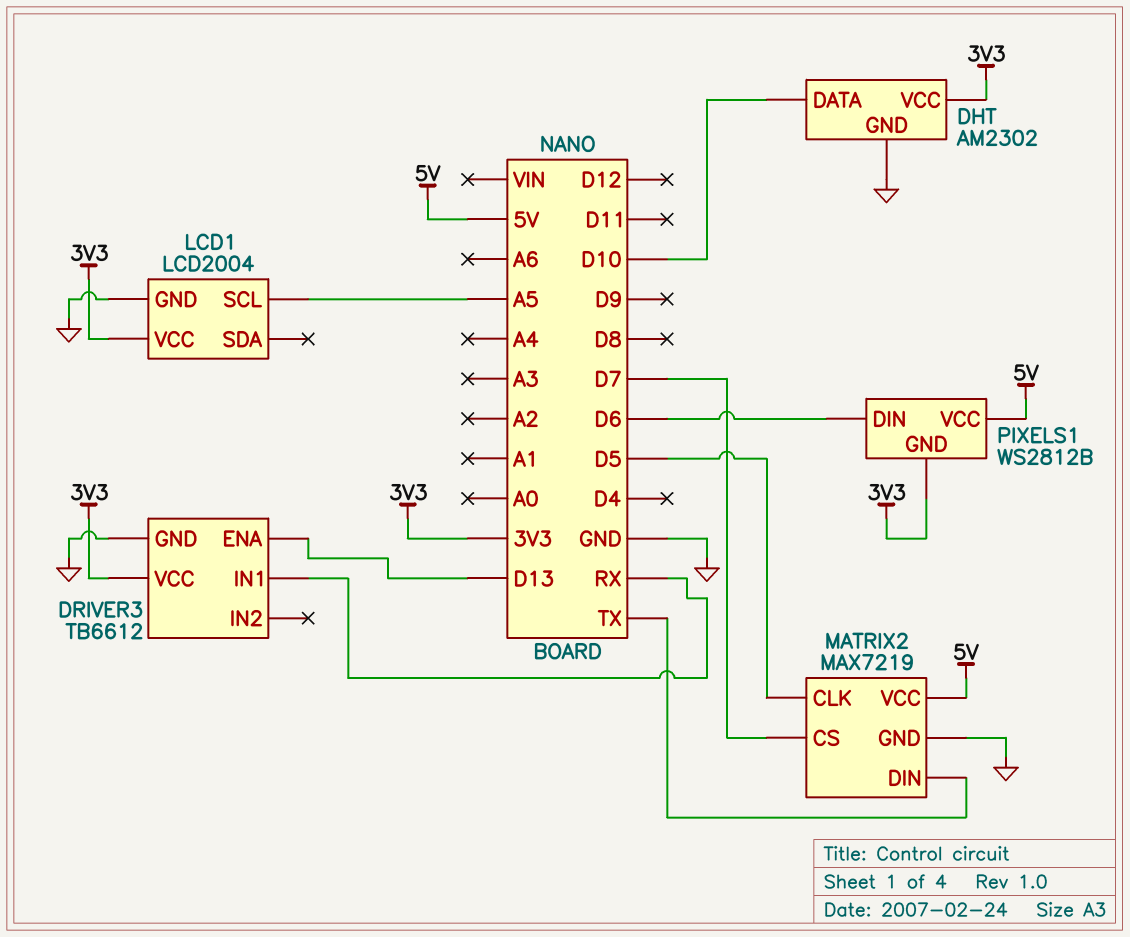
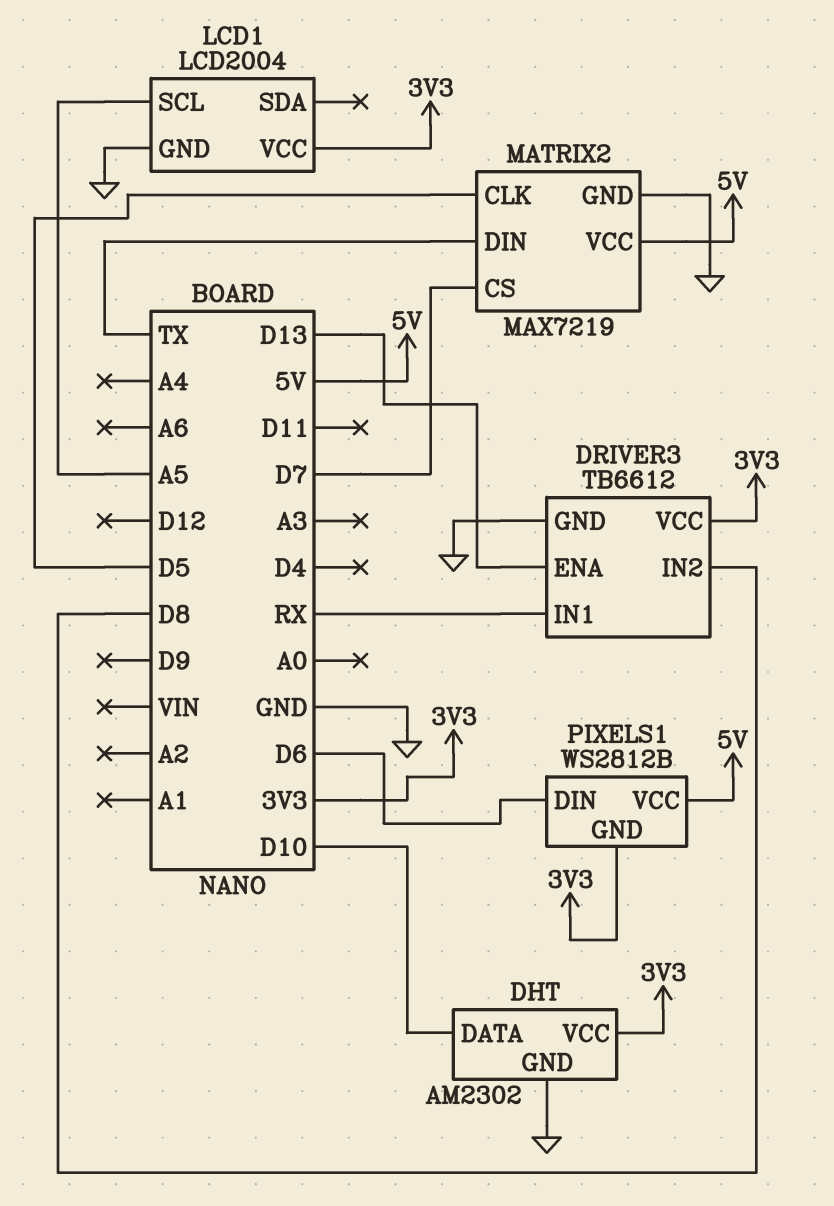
DRIVER3 pin IN2: none -> D8

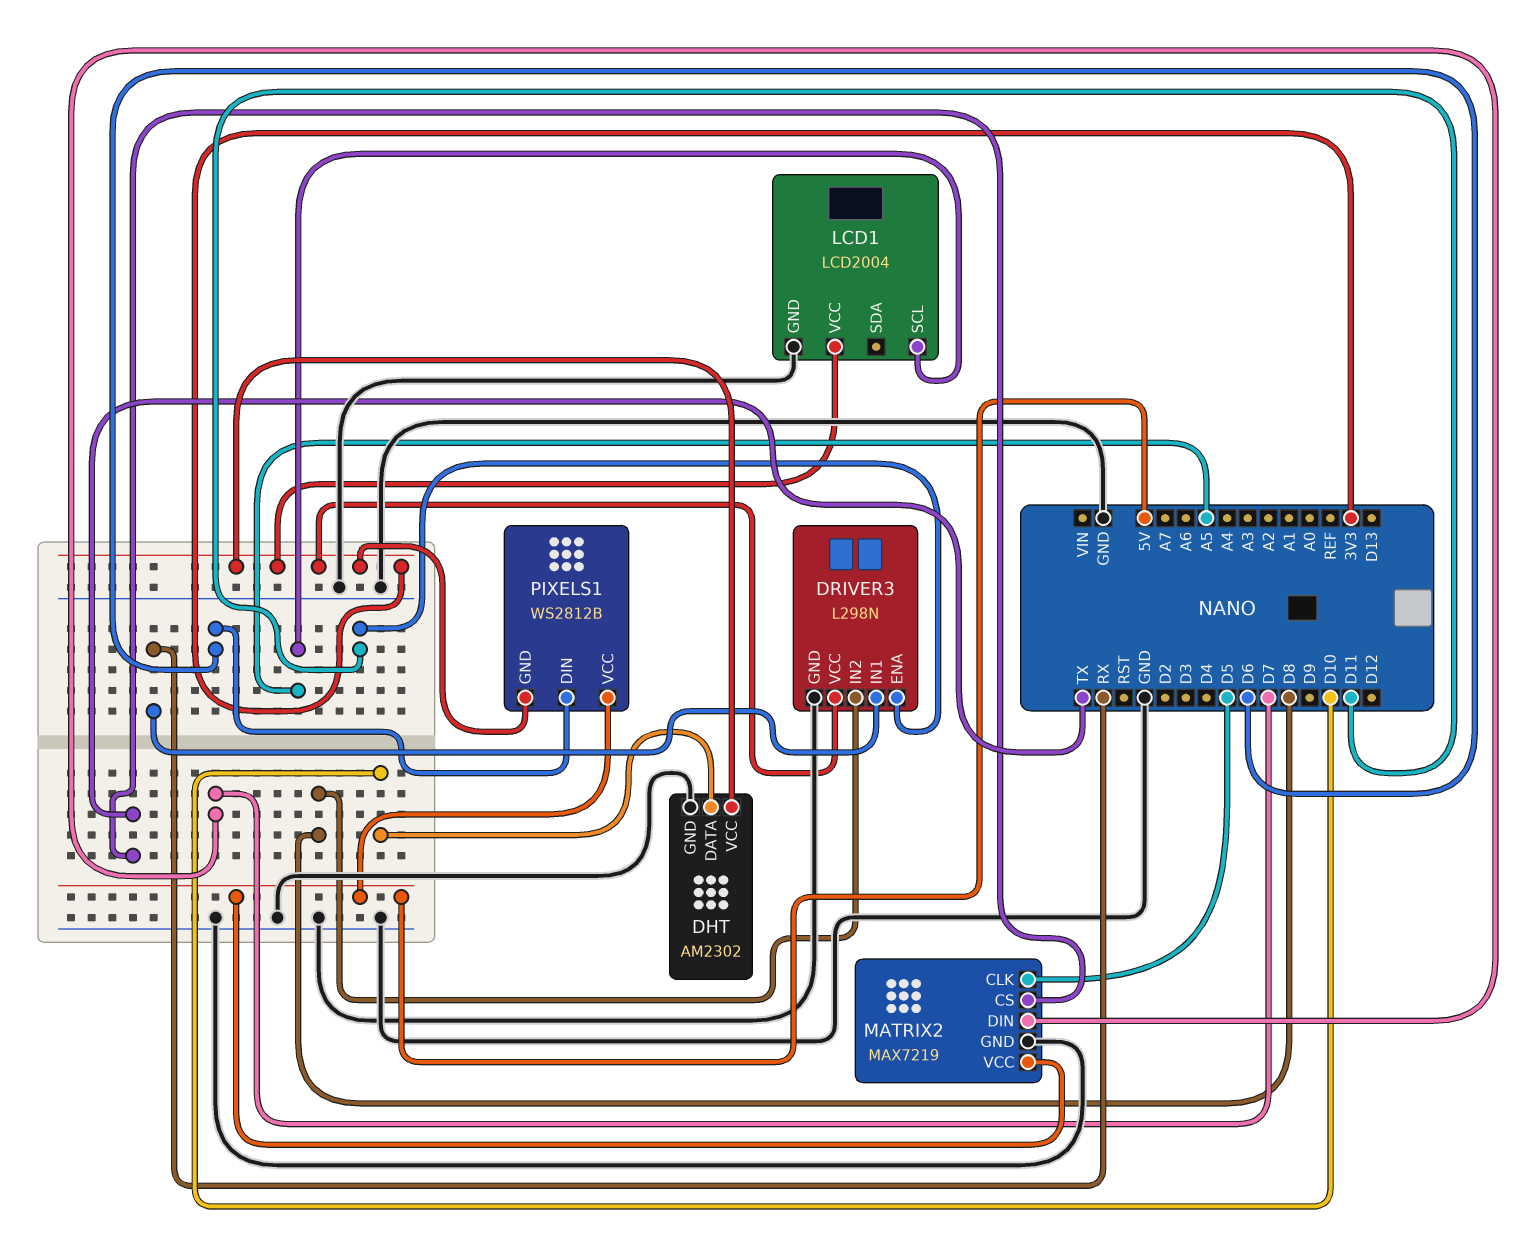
DRIVER3: TB6612 -> L298N
DRIVER3 pin ENA: D13 -> D11
MATRIX2 pin CS: D7 -> TX
MATRIX2 pin DIN: TX -> D7

